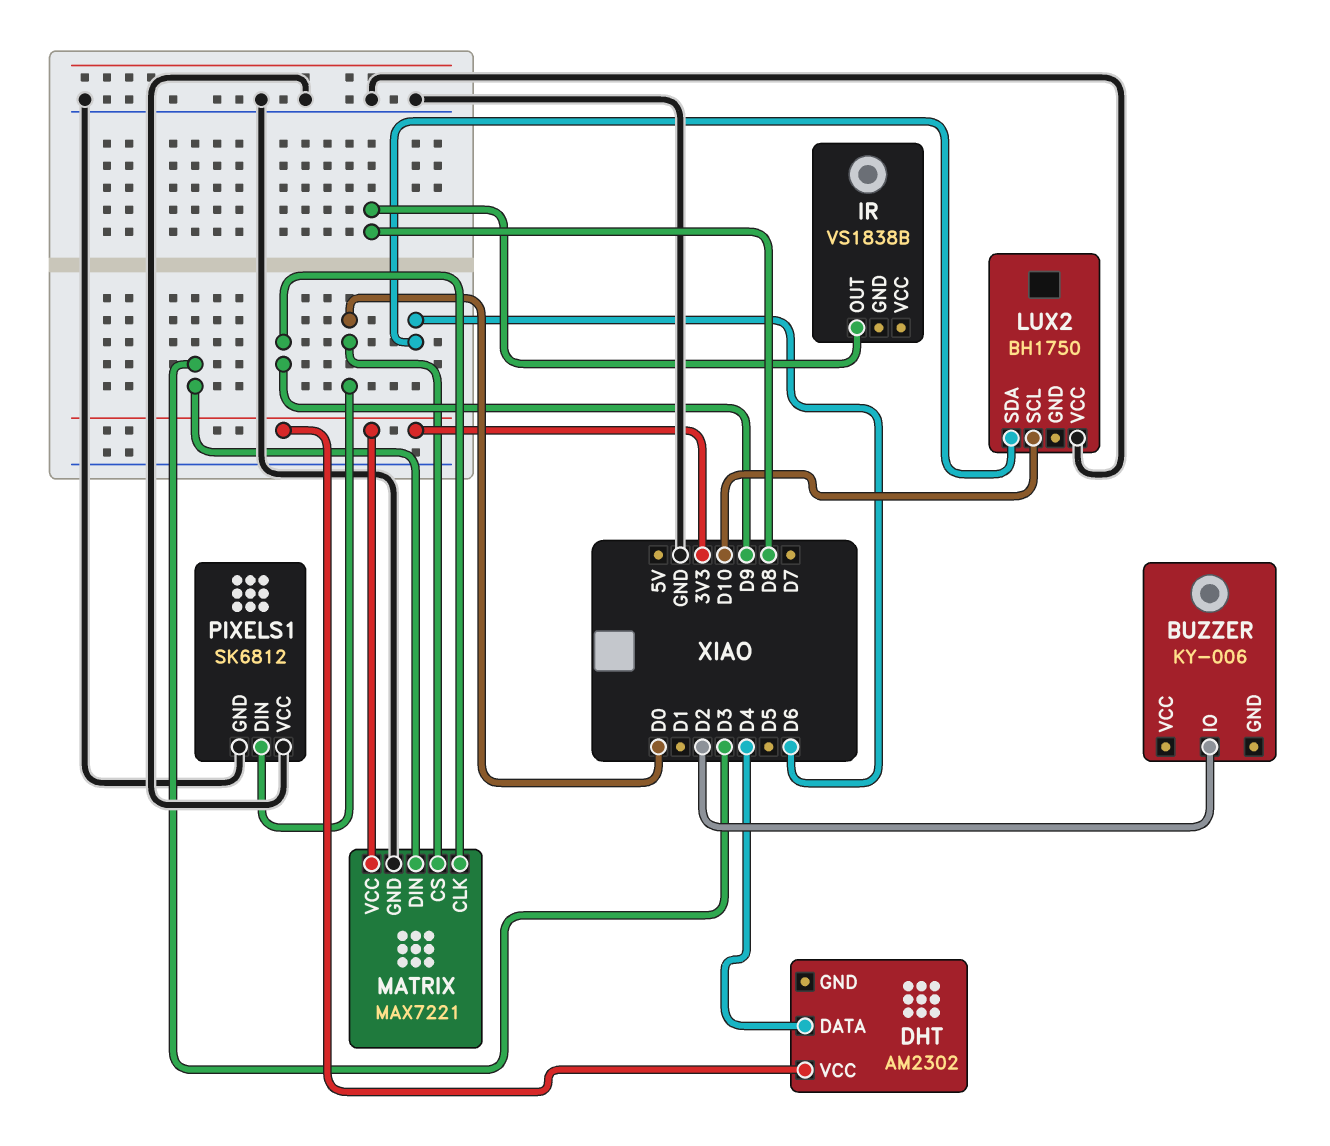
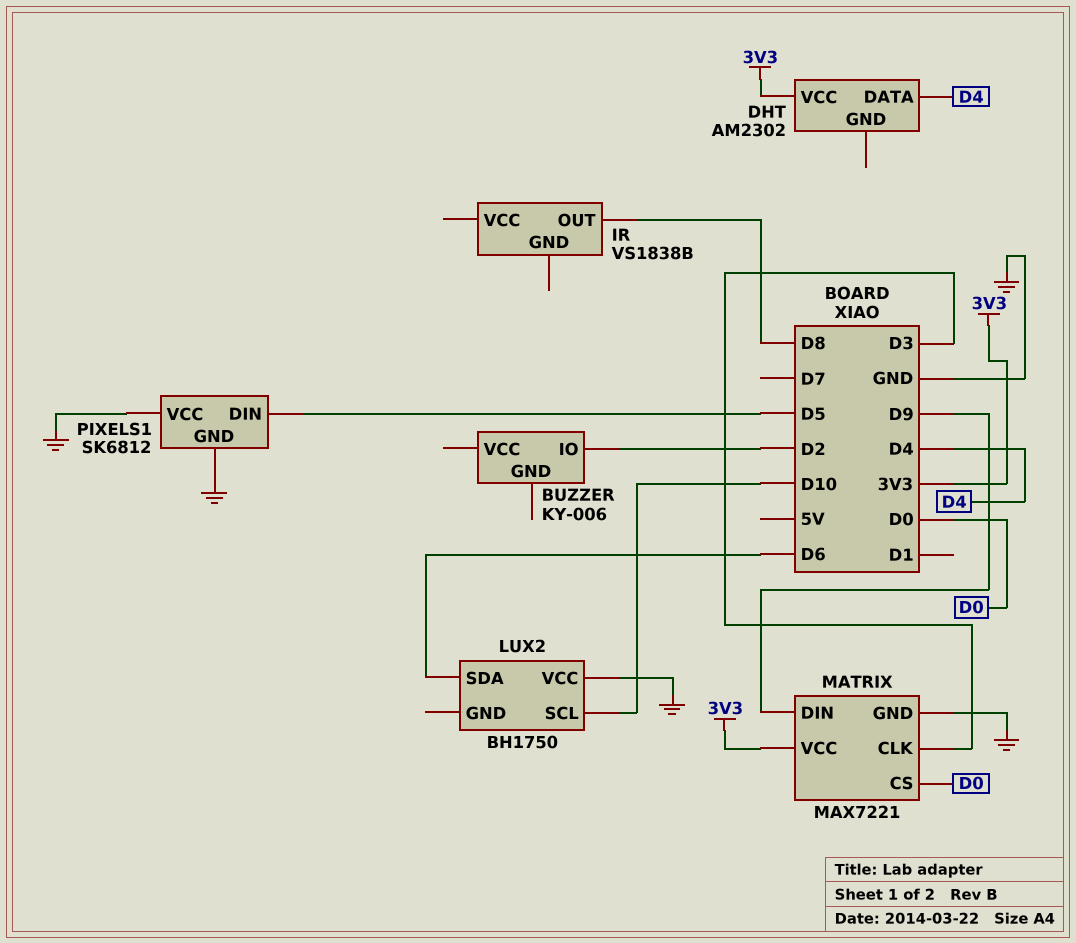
MATRIX pin CLK: D9 -> D3
MATRIX pin DIN: D3 -> D9
PIXELS1 pin DIN: D0 -> D5

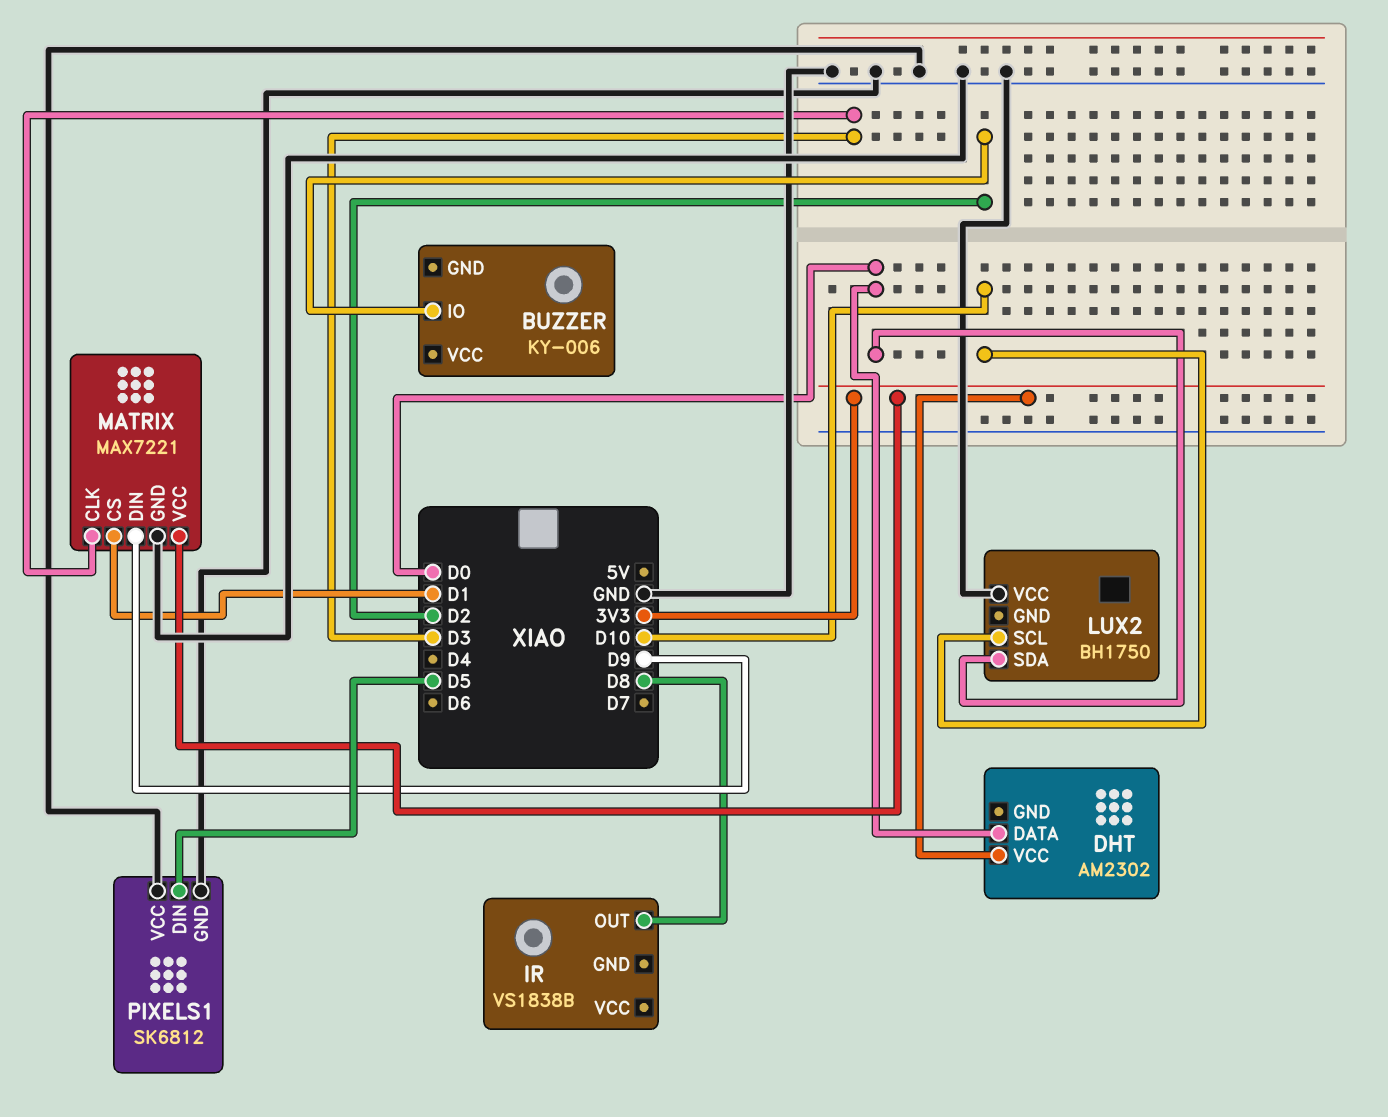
DHT pin DATA: D4 -> D0
LUX2 pin SDA: D6 -> D0
MATRIX pin CS: D0 -> D1

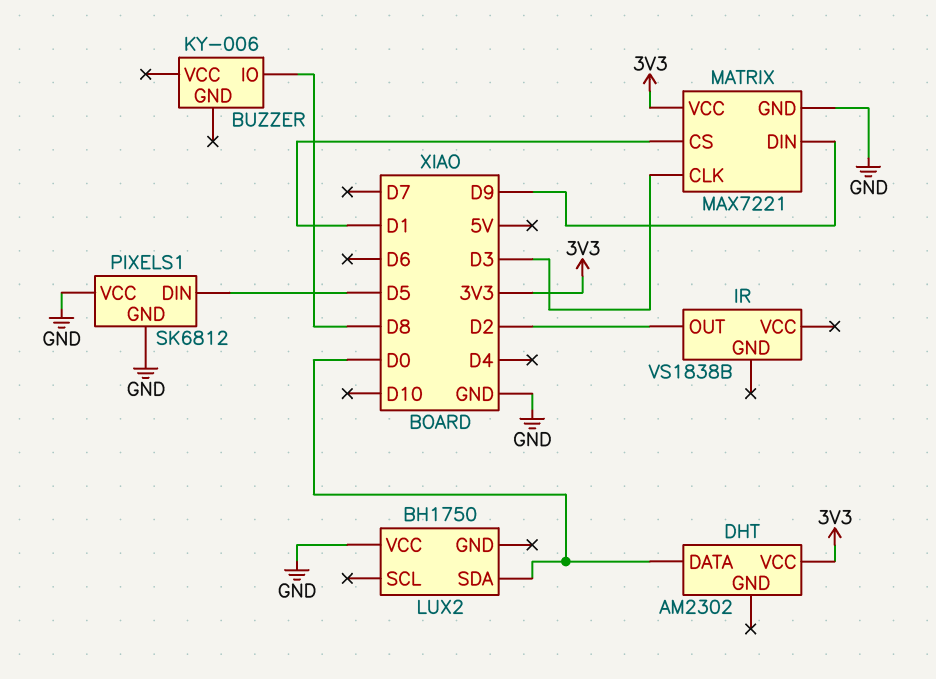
BUZZER pin IO: D2 -> D8
IR pin OUT: D8 -> D2
LUX2 pin SCL: D10 -> none

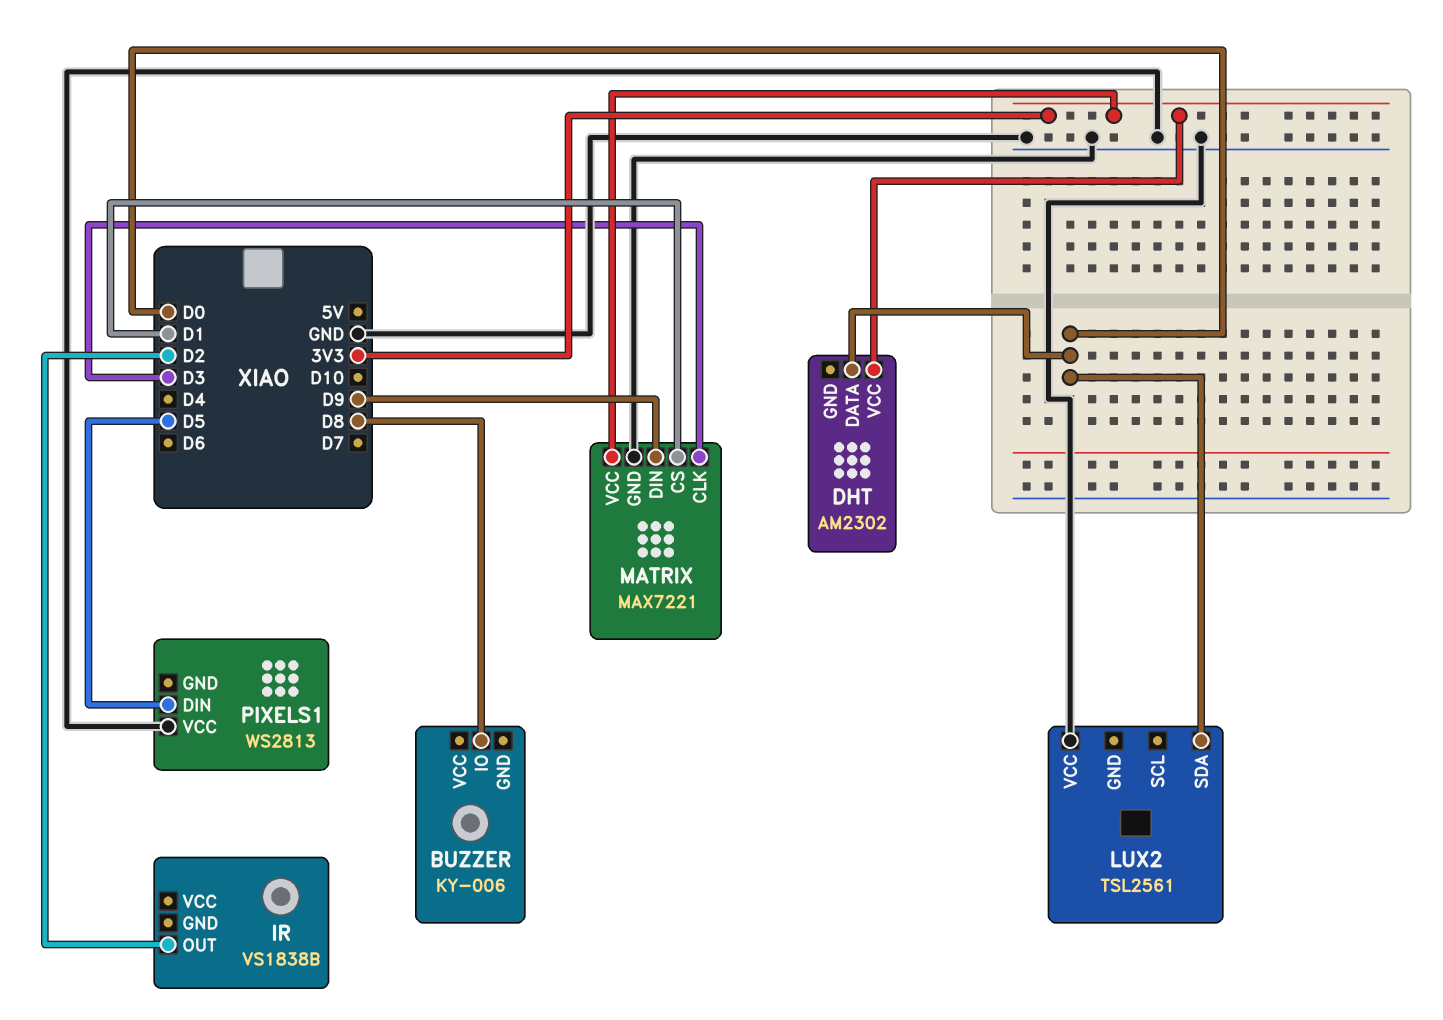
LUX2: BH1750 -> TSL2561
PIXELS1: SK6812 -> WS2813
PIXELS1 pin GND: GND -> none

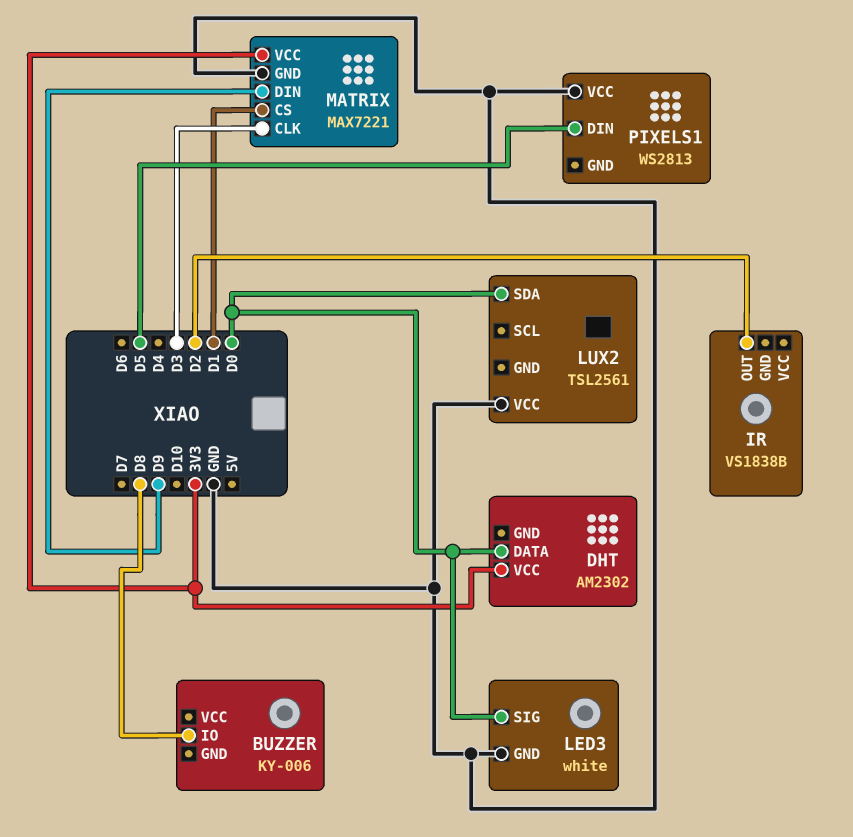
LED3: none -> white
LED3 pin GND: none -> GND
LED3 pin SIG: none -> D0

